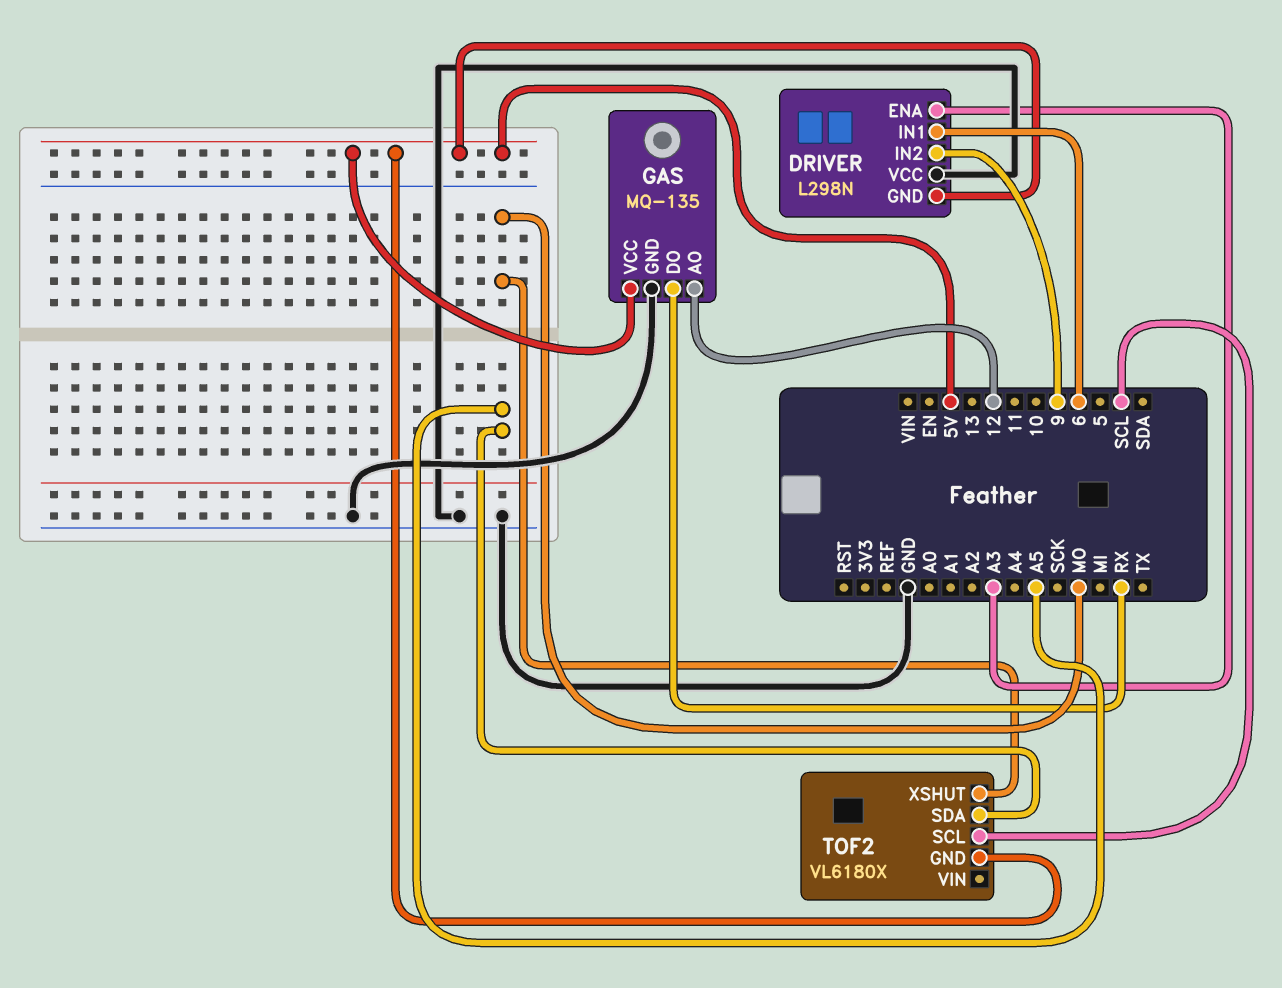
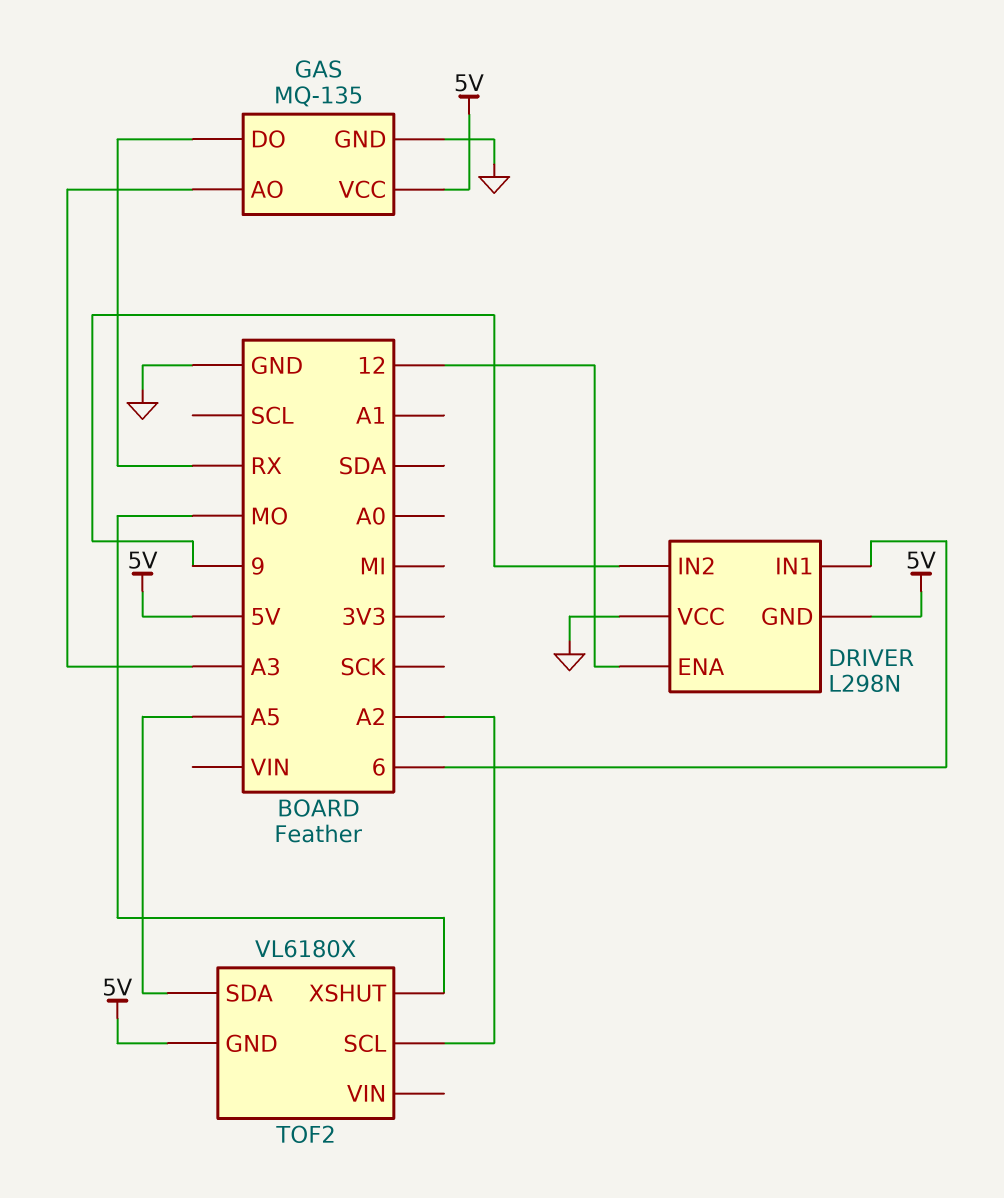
DRIVER pin ENA: A3 -> 12
GAS pin AO: 12 -> A3
TOF2 pin SCL: SCL -> A2

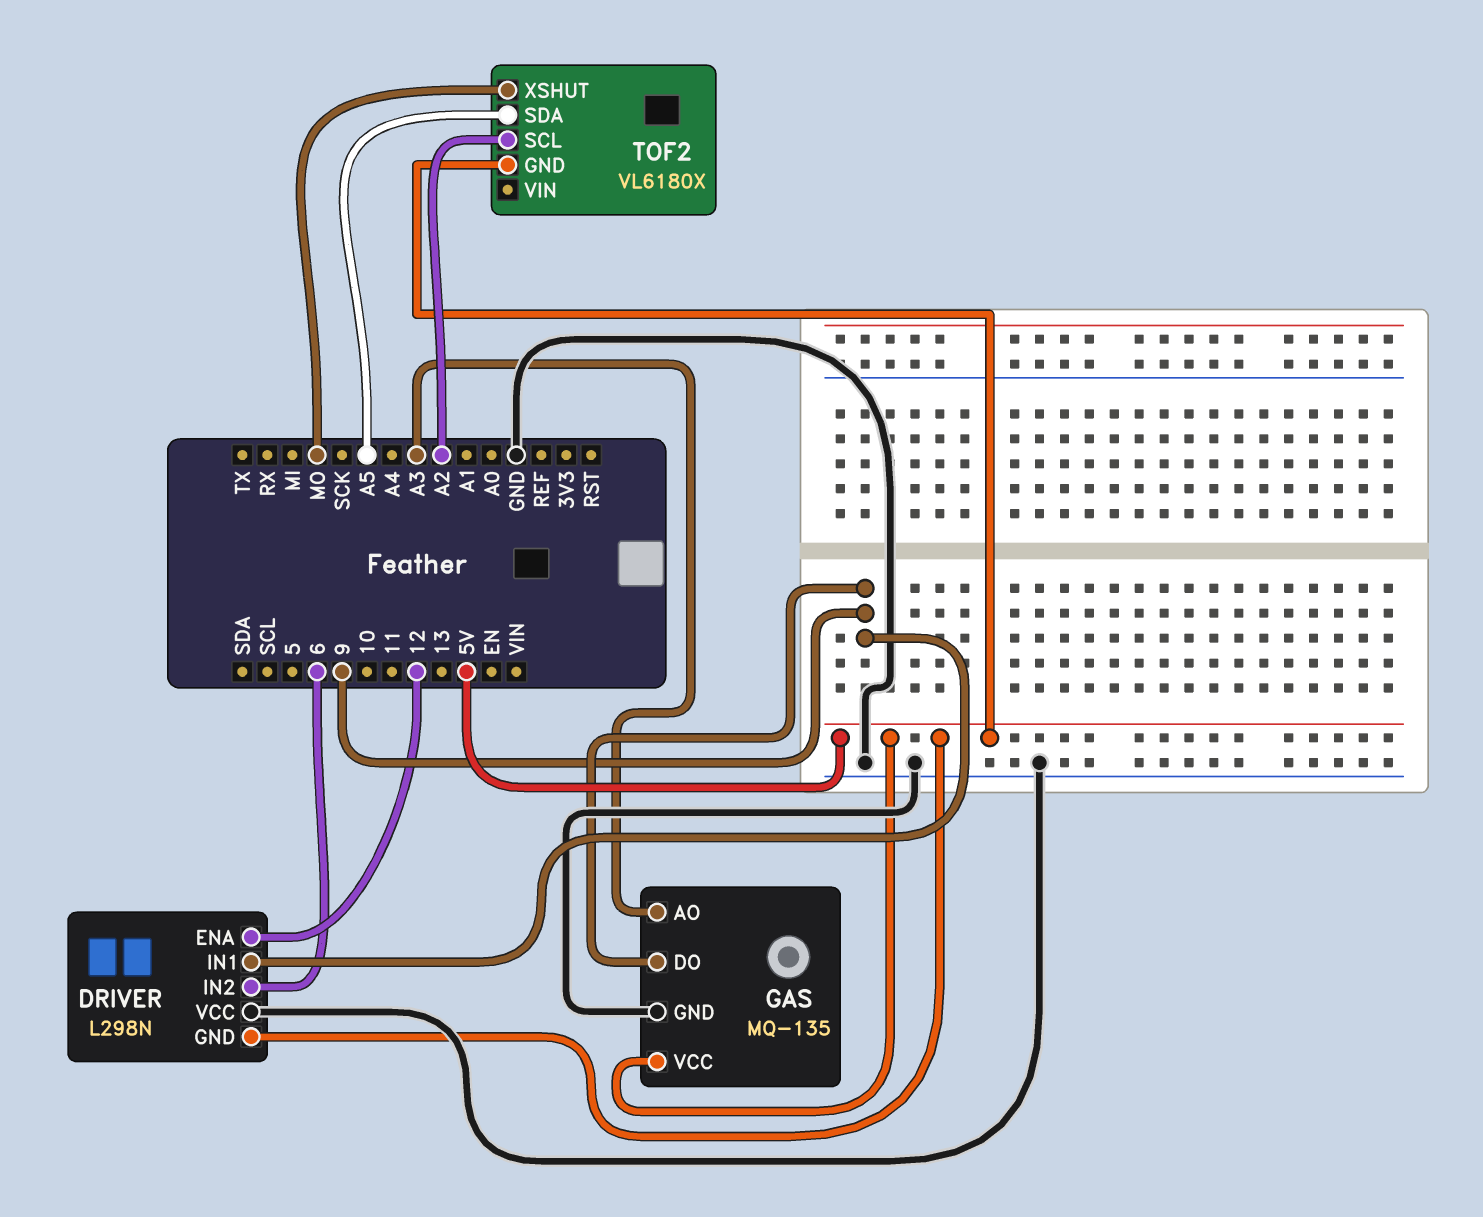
DRIVER pin IN1: 6 -> 9
DRIVER pin IN2: 9 -> 6
GAS pin DO: RX -> 9

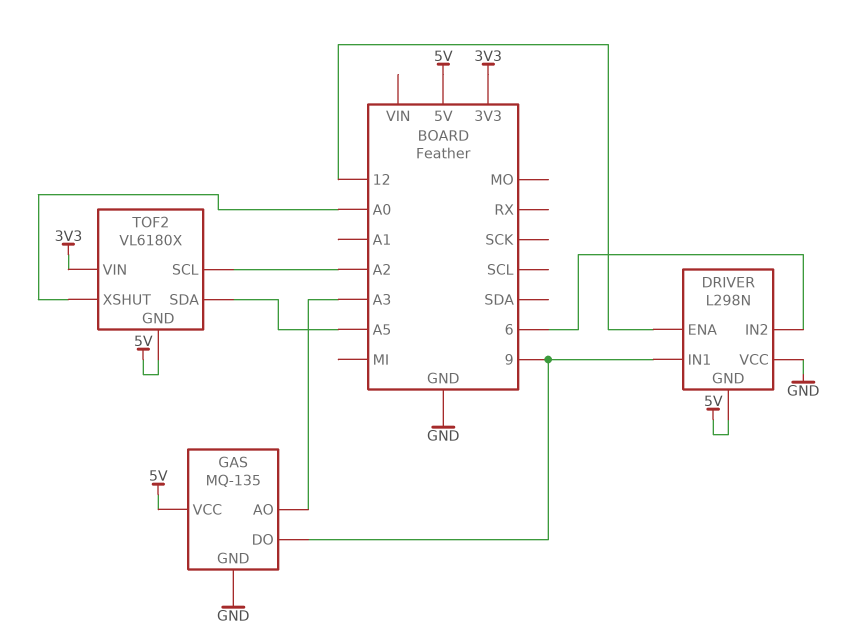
TOF2 pin VIN: none -> 3V3
TOF2 pin XSHUT: MO -> A0

